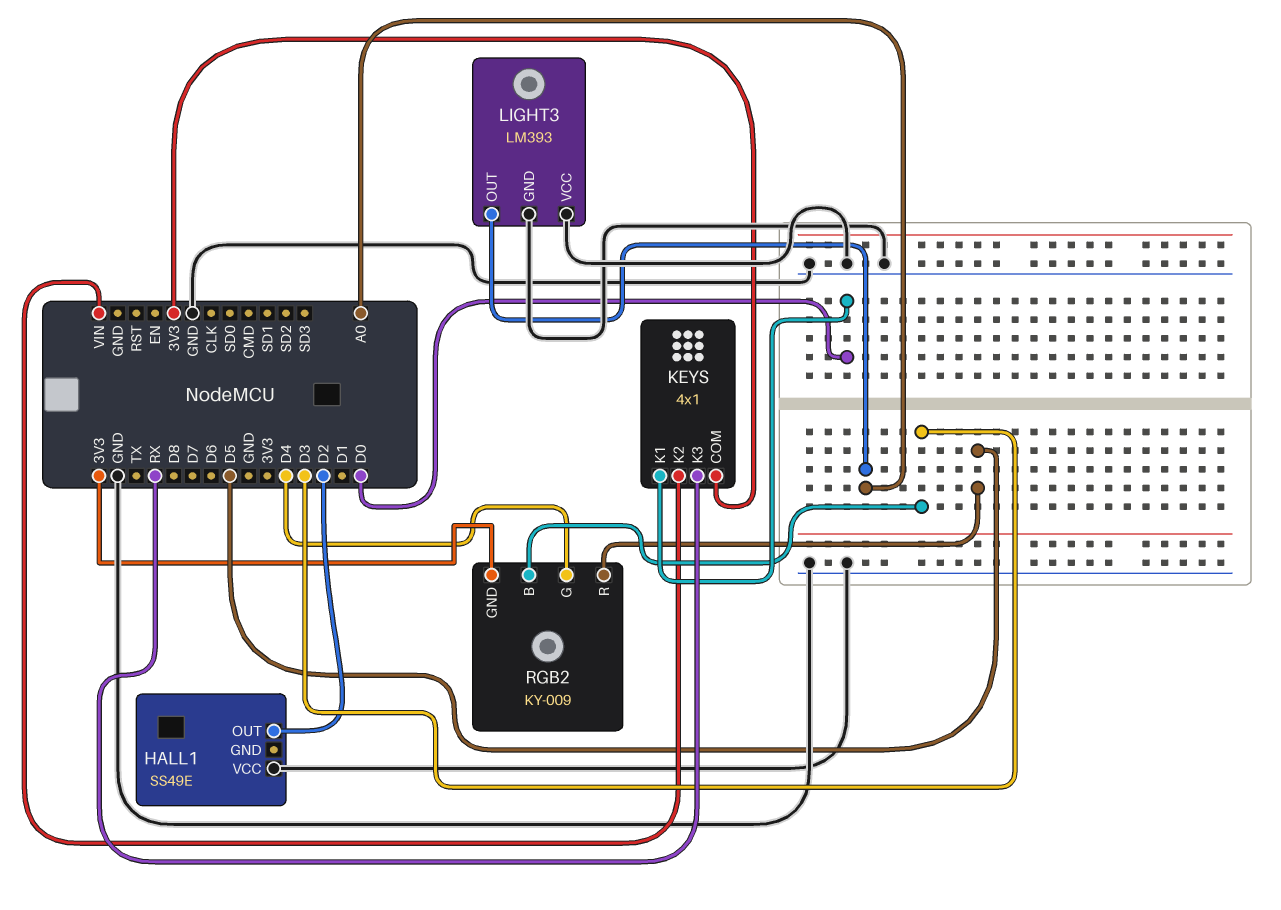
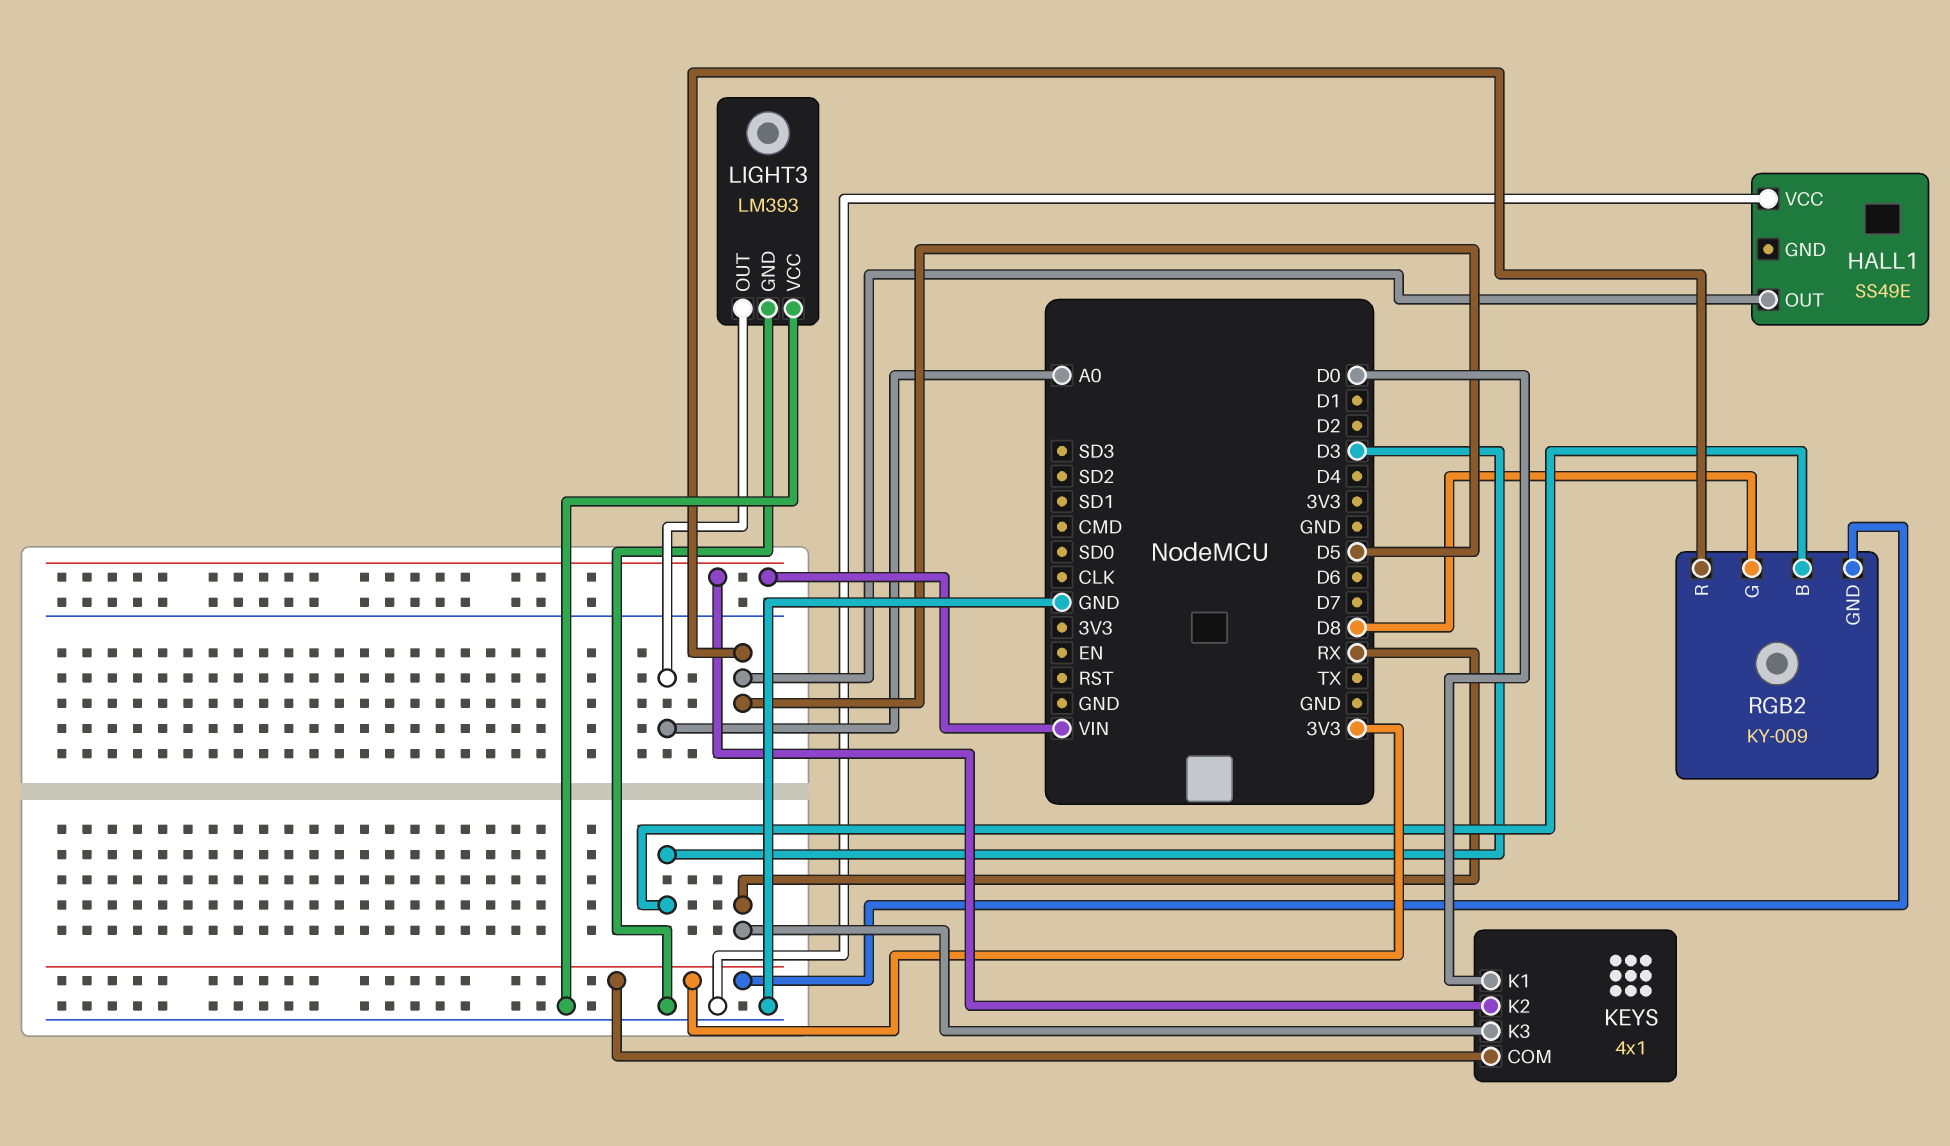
HALL1 pin OUT: D2 -> D5
RGB2 pin G: D4 -> D8

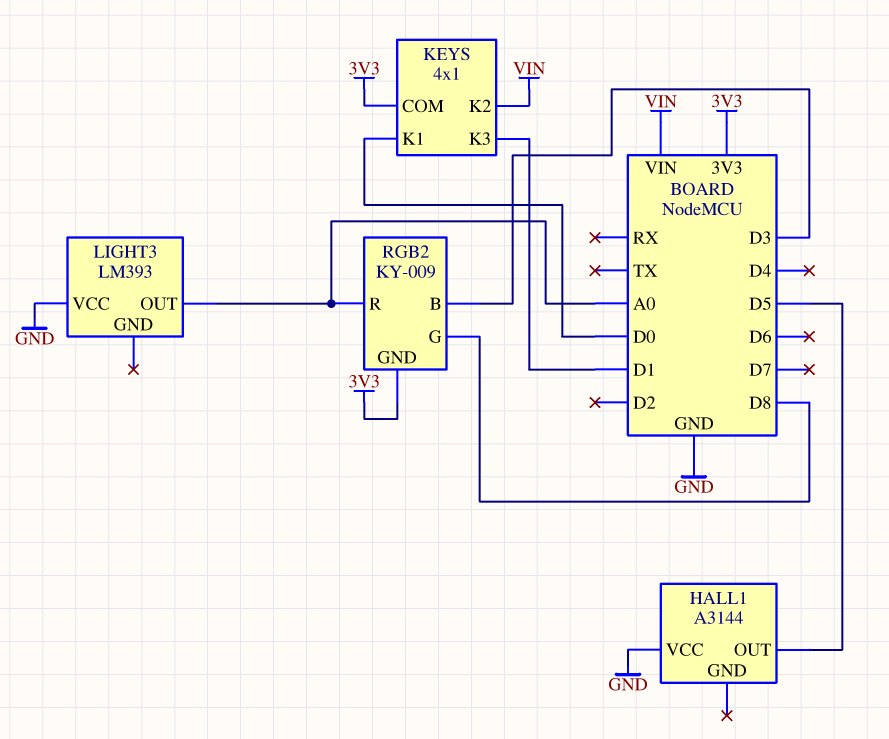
HALL1: SS49E -> A3144
KEYS pin K3: RX -> D1
LIGHT3 pin GND: GND -> none
RGB2 pin R: D5 -> A0

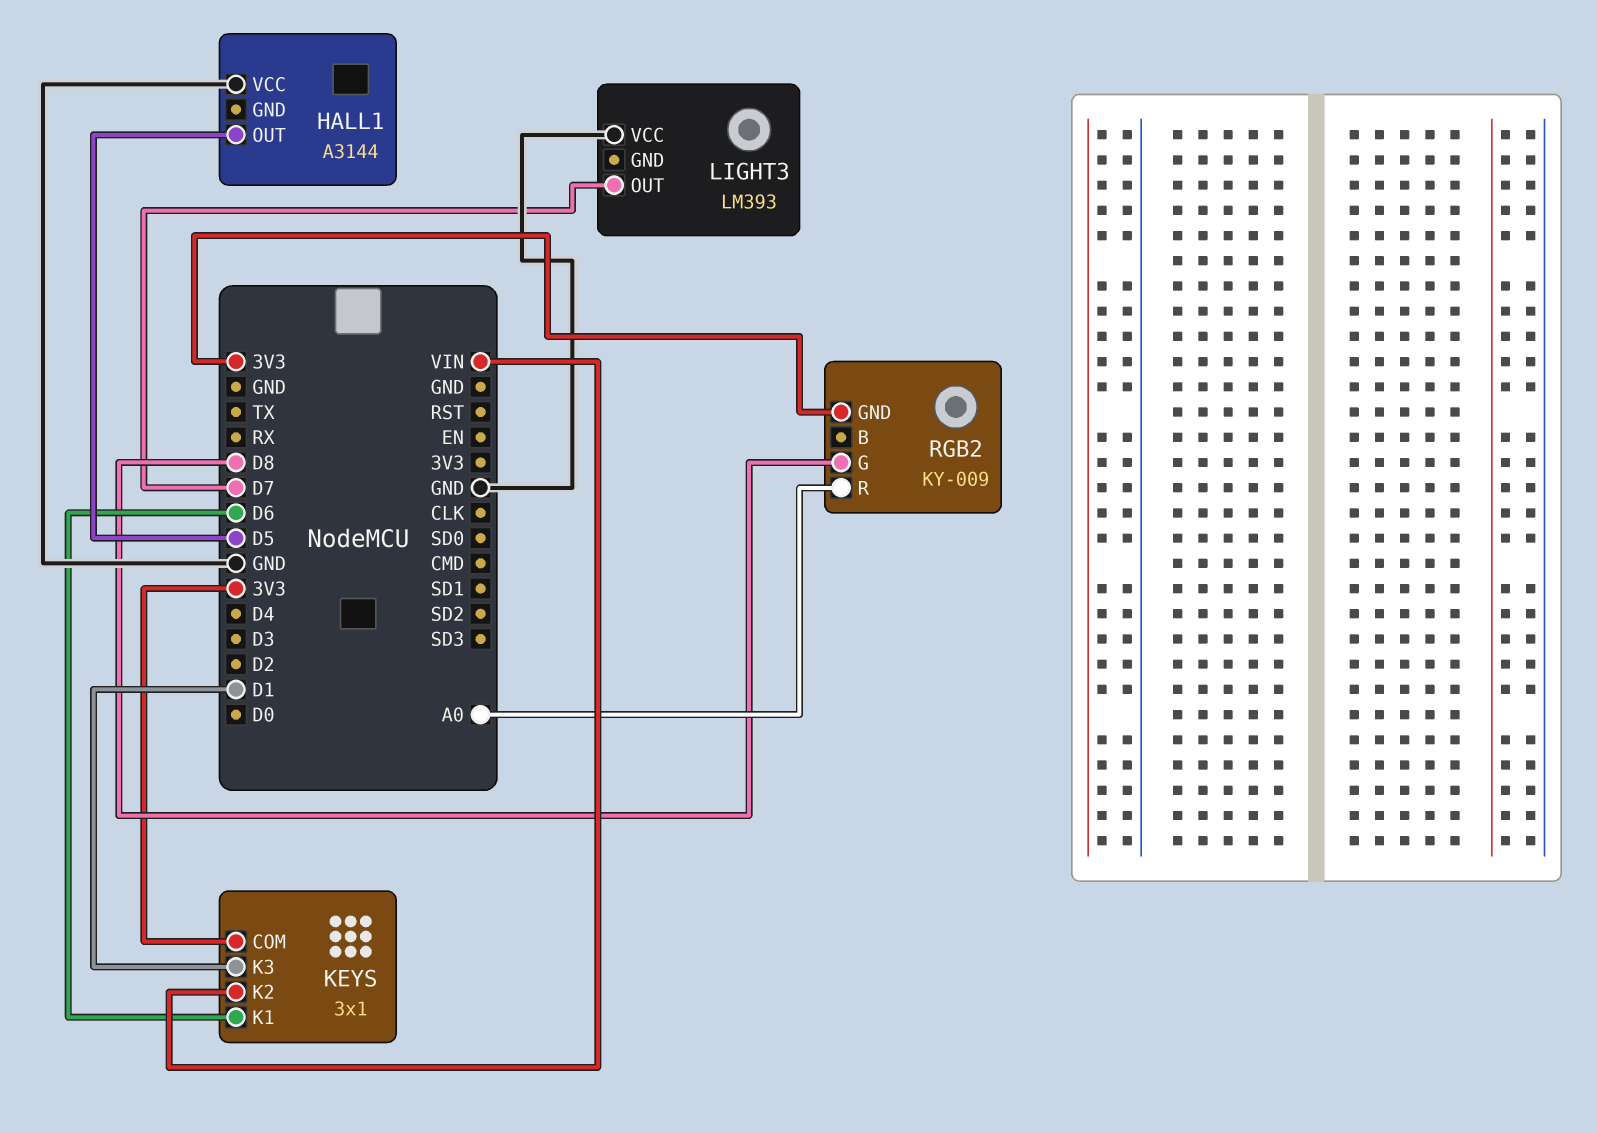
KEYS: 4x1 -> 3x1
KEYS pin K1: D0 -> D6
LIGHT3 pin OUT: A0 -> D7
RGB2 pin B: D3 -> none

